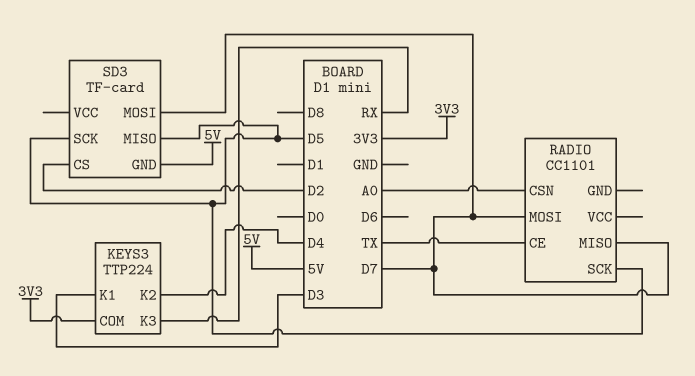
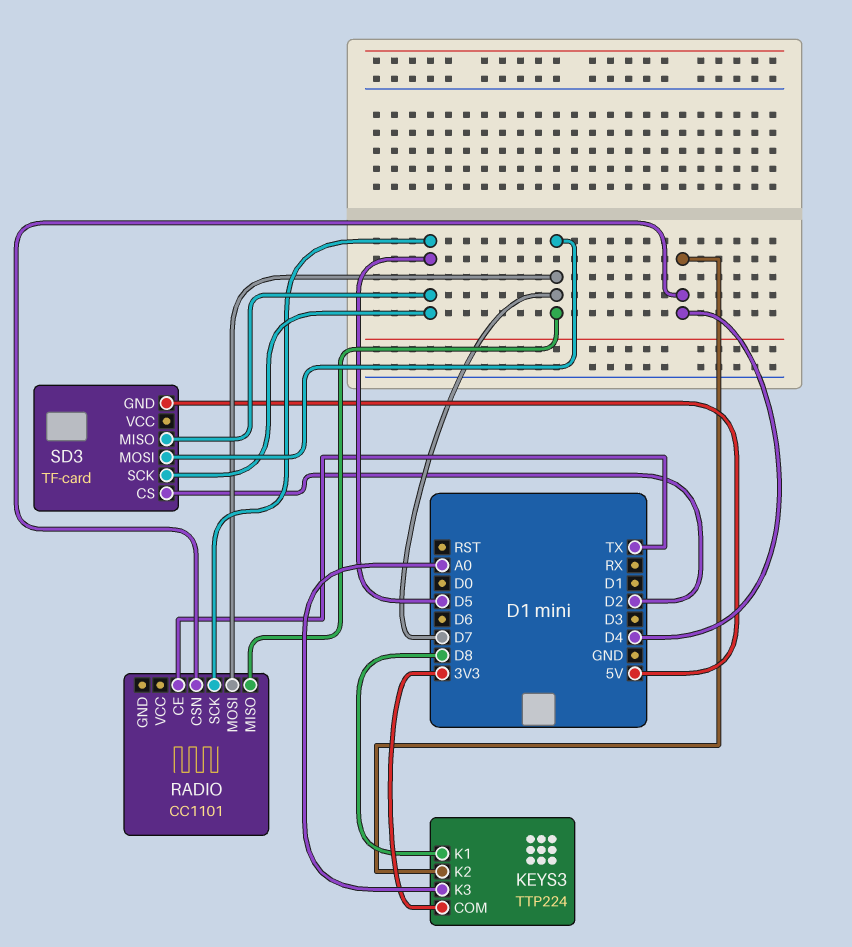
KEYS3 pin K1: D3 -> D8
KEYS3 pin K3: RX -> A0
RADIO pin CSN: A0 -> D4

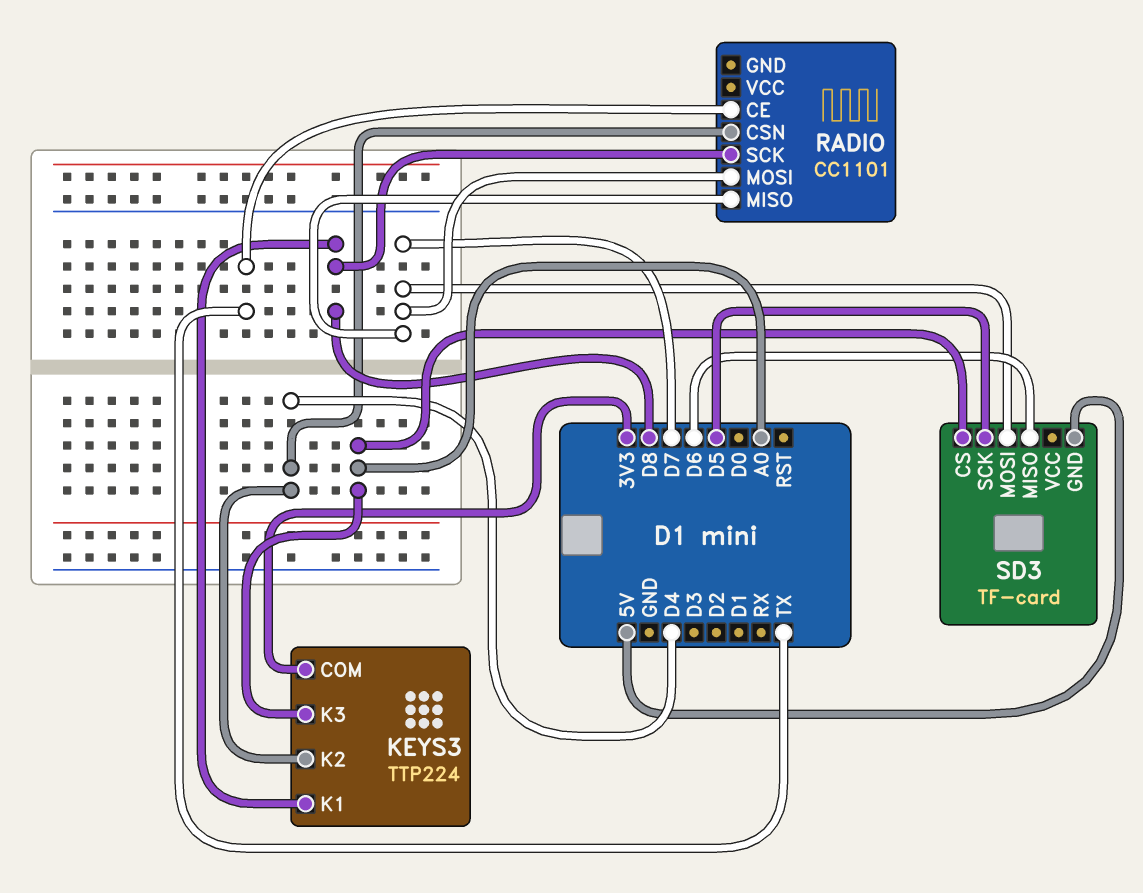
RADIO pin SCK: D5 -> D8
SD3 pin CS: D2 -> A0
SD3 pin MISO: D5 -> D6

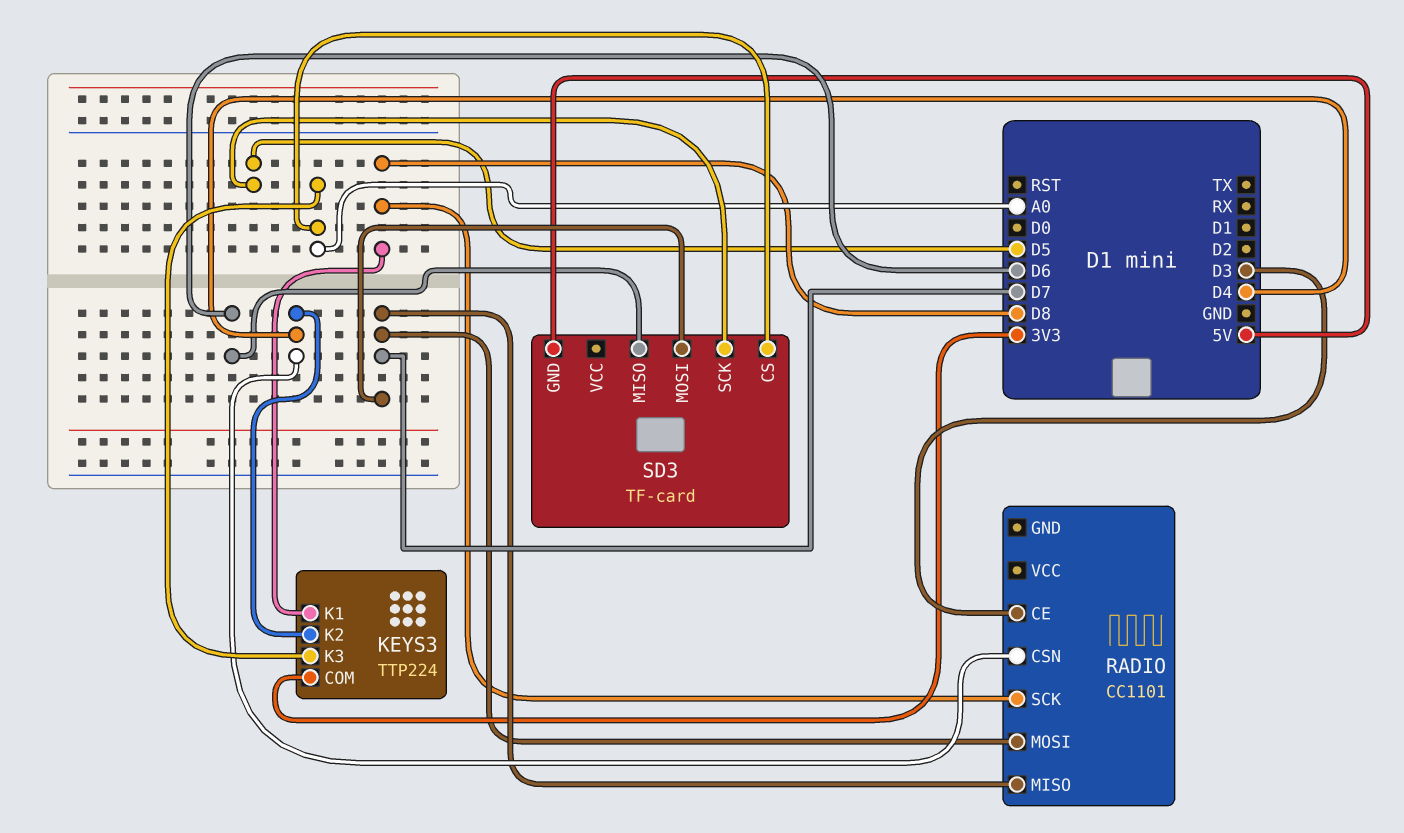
RADIO pin CE: TX -> D3

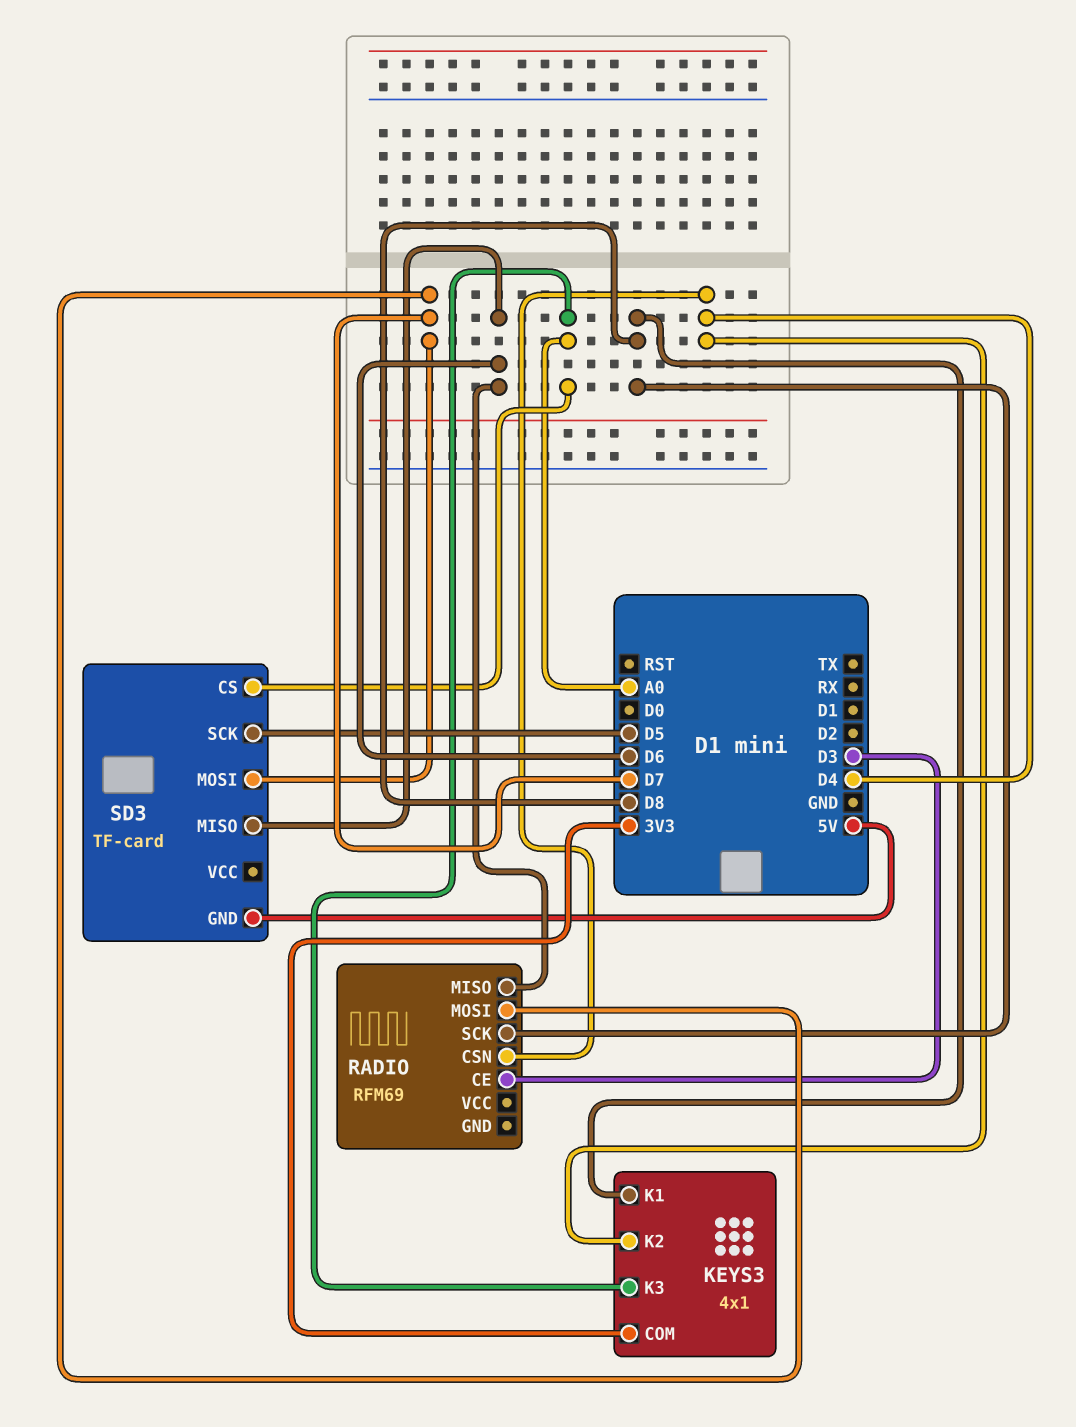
KEYS3: TTP224 -> 4x1
RADIO: CC1101 -> RFM69
RADIO pin MISO: D7 -> D6

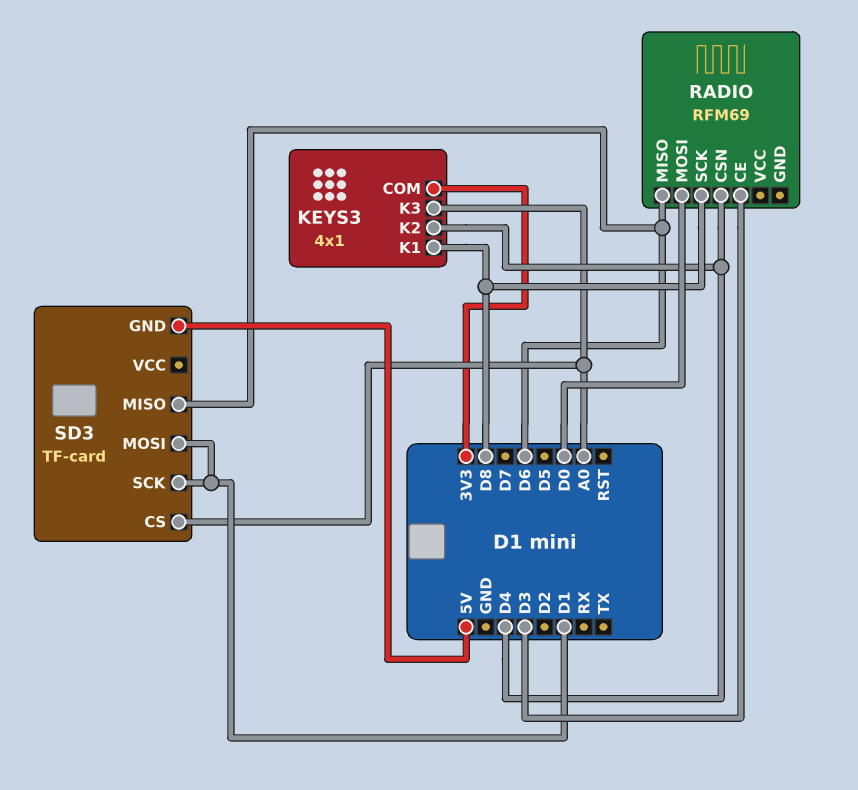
RADIO pin MOSI: D7 -> D0
SD3 pin MOSI: D7 -> D1
SD3 pin SCK: D5 -> D1

